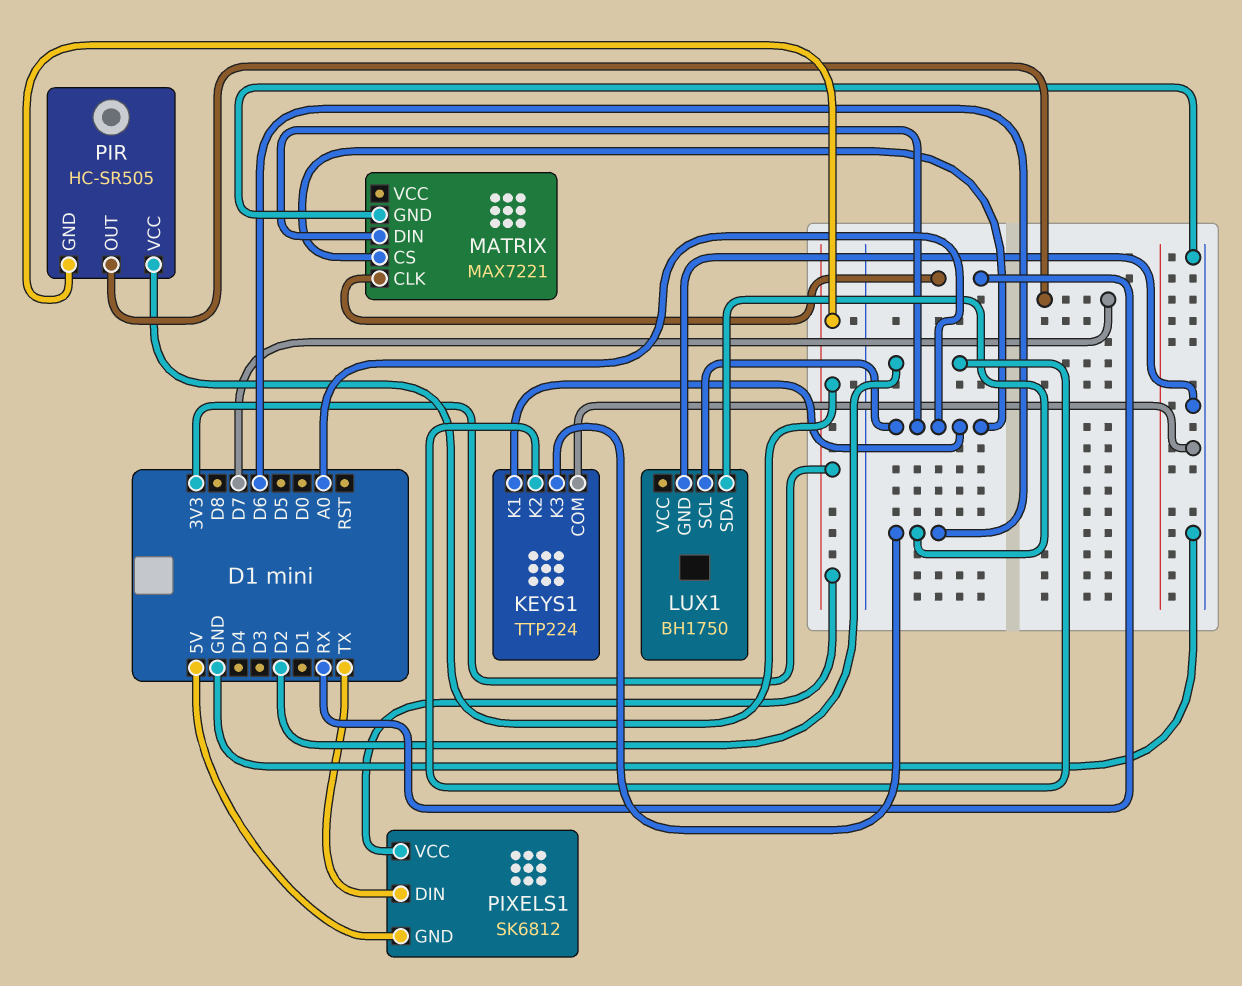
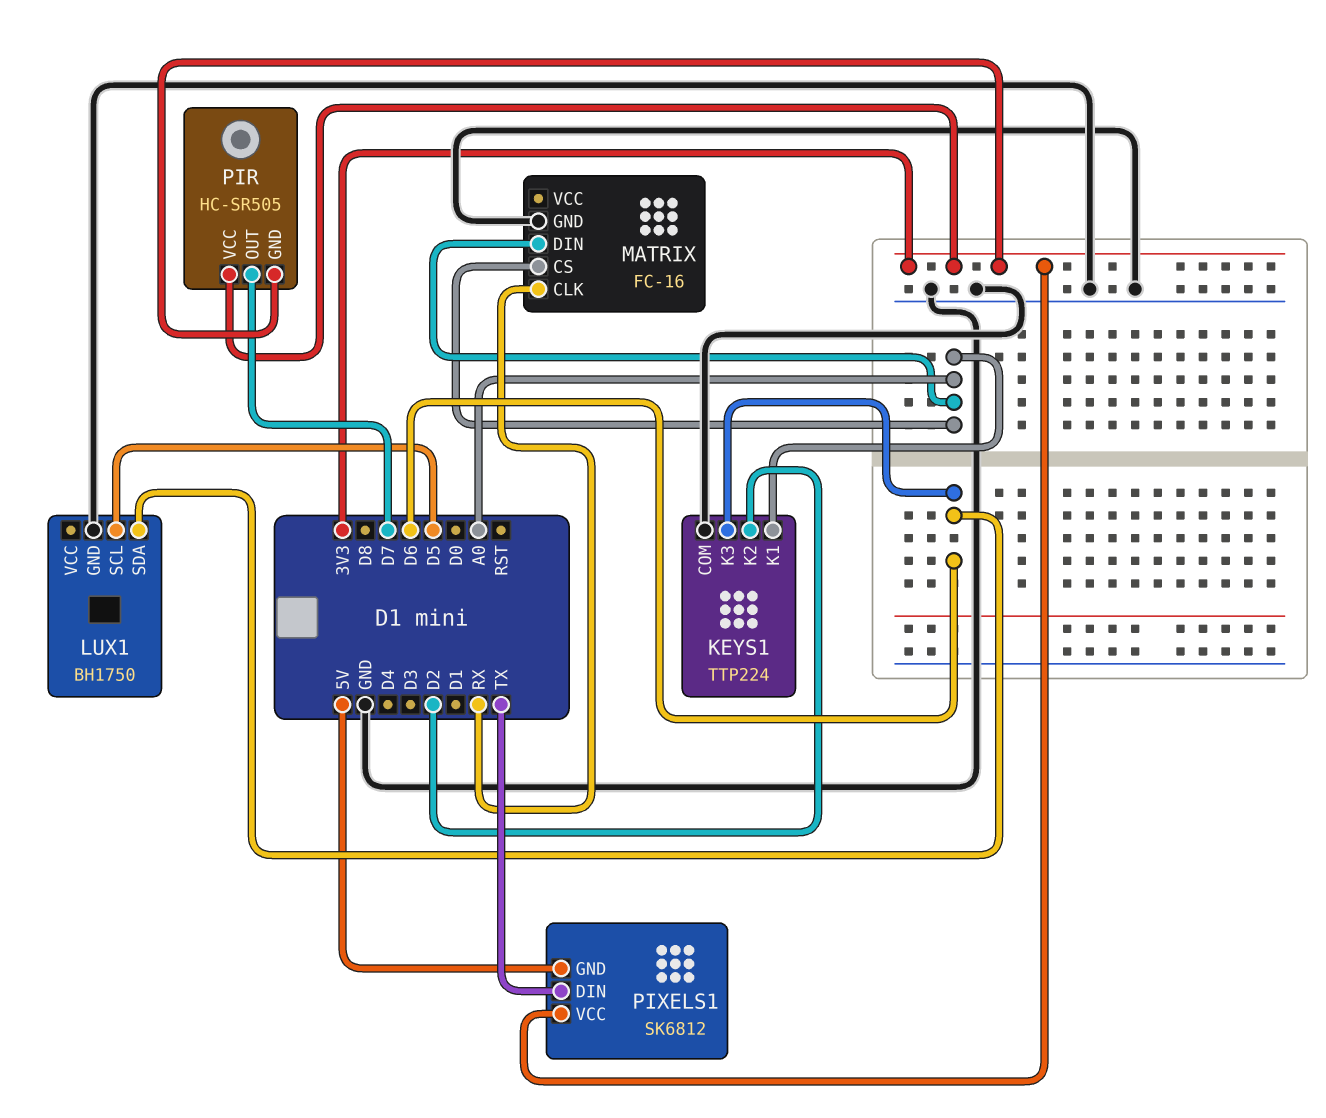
LUX1 pin SCL: A0 -> D5
MATRIX: MAX7221 -> FC-16

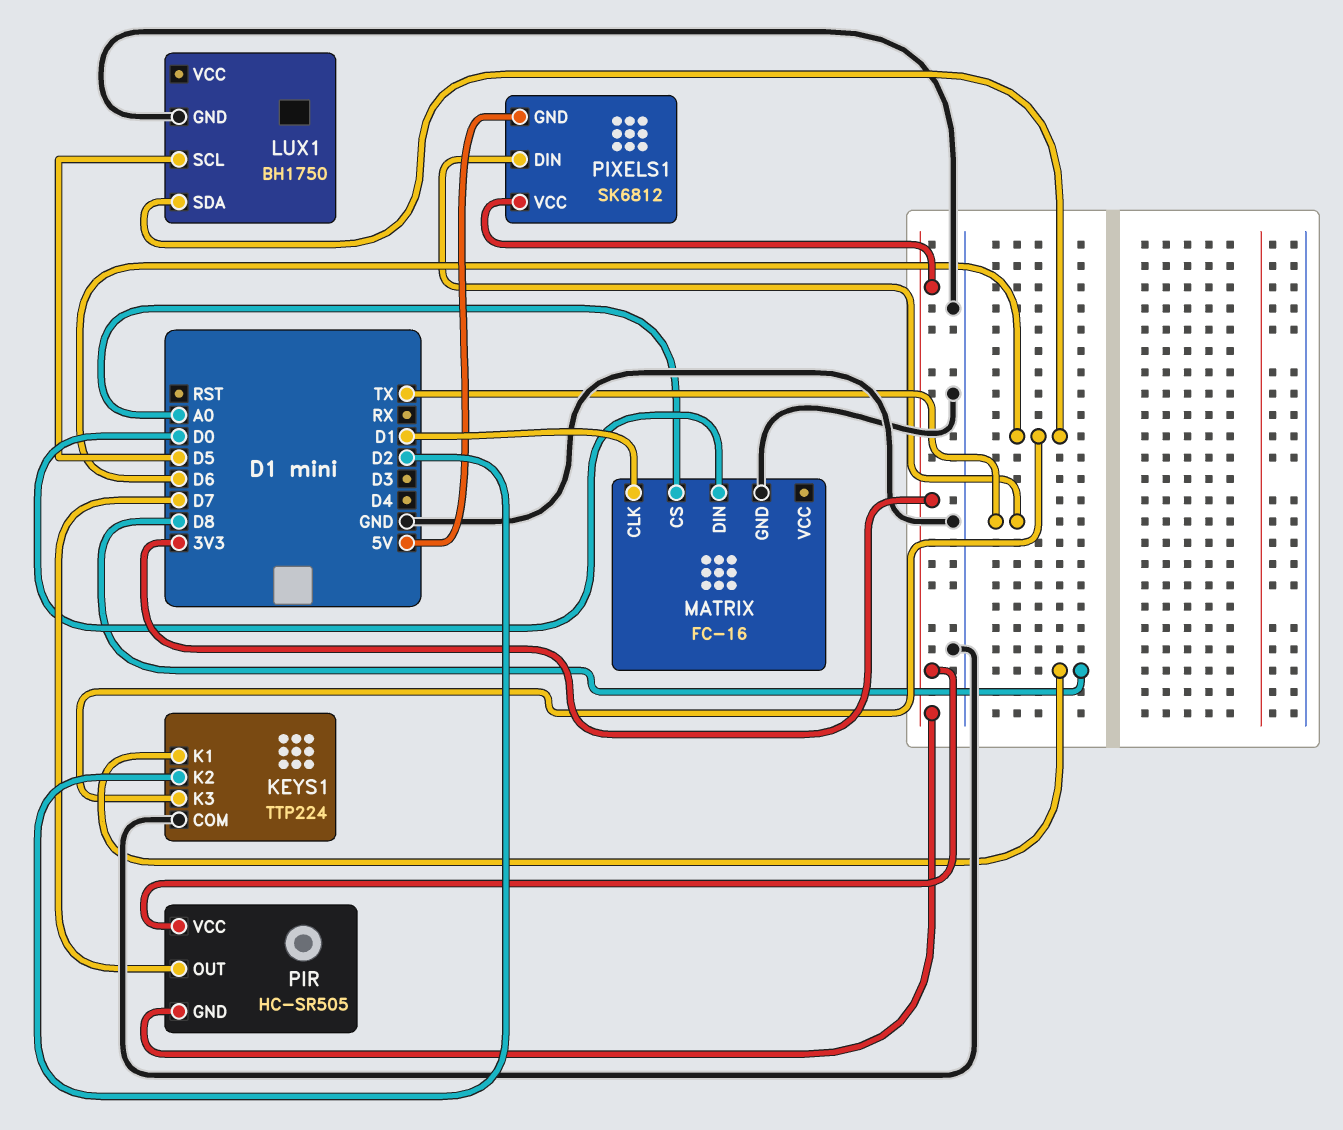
KEYS1 pin K1: A0 -> D8
MATRIX pin CLK: RX -> D1
MATRIX pin DIN: A0 -> D0

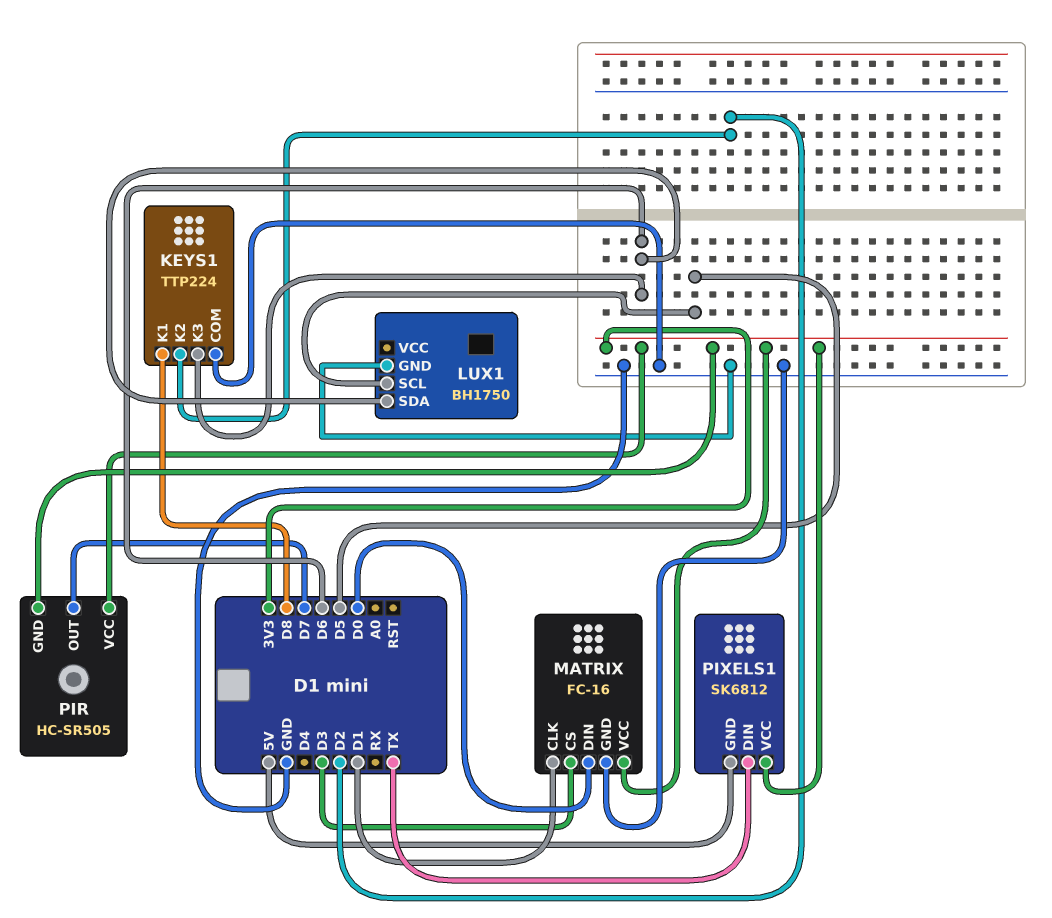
MATRIX pin CS: A0 -> D3
MATRIX pin VCC: none -> 3V3

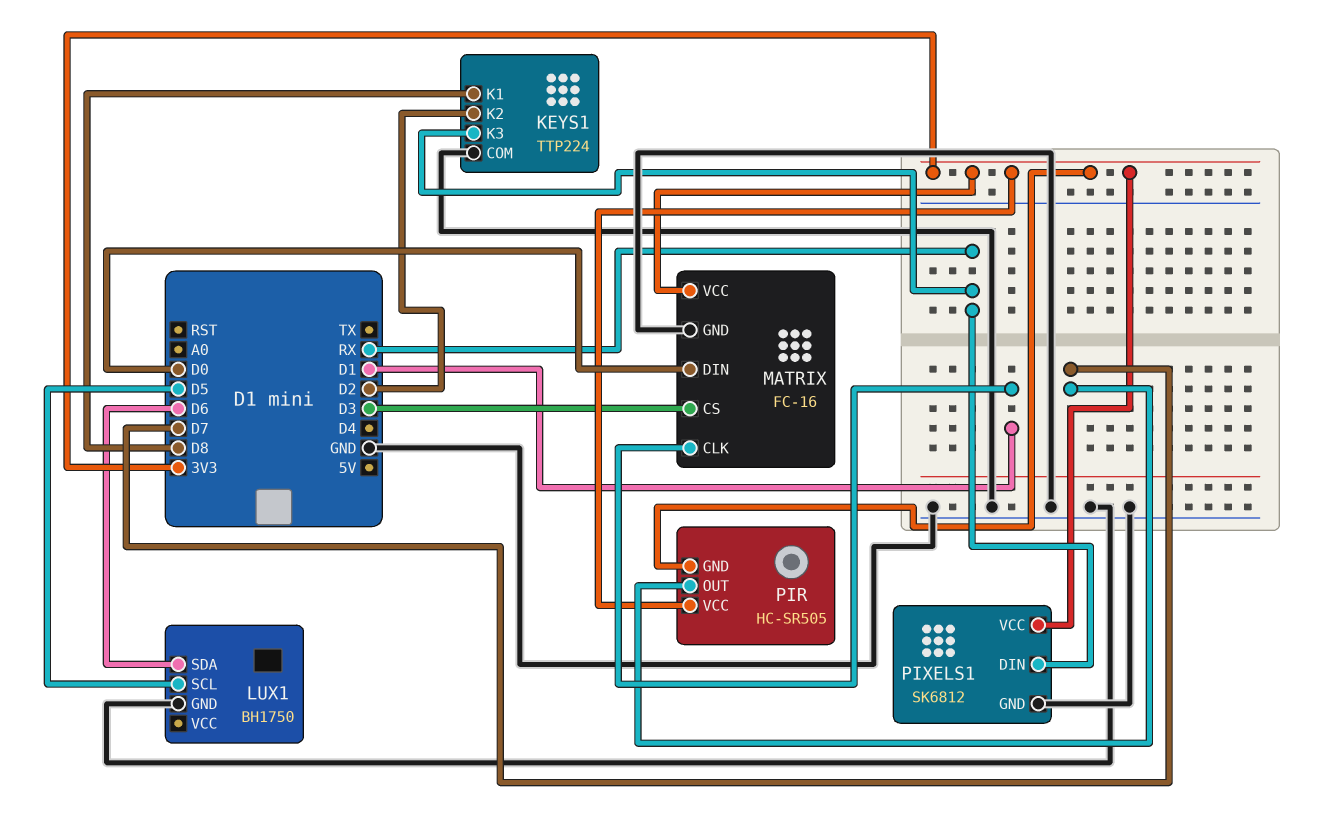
KEYS1 pin K3: D6 -> RX
PIXELS1 pin DIN: TX -> RX
PIXELS1 pin GND: 5V -> GND

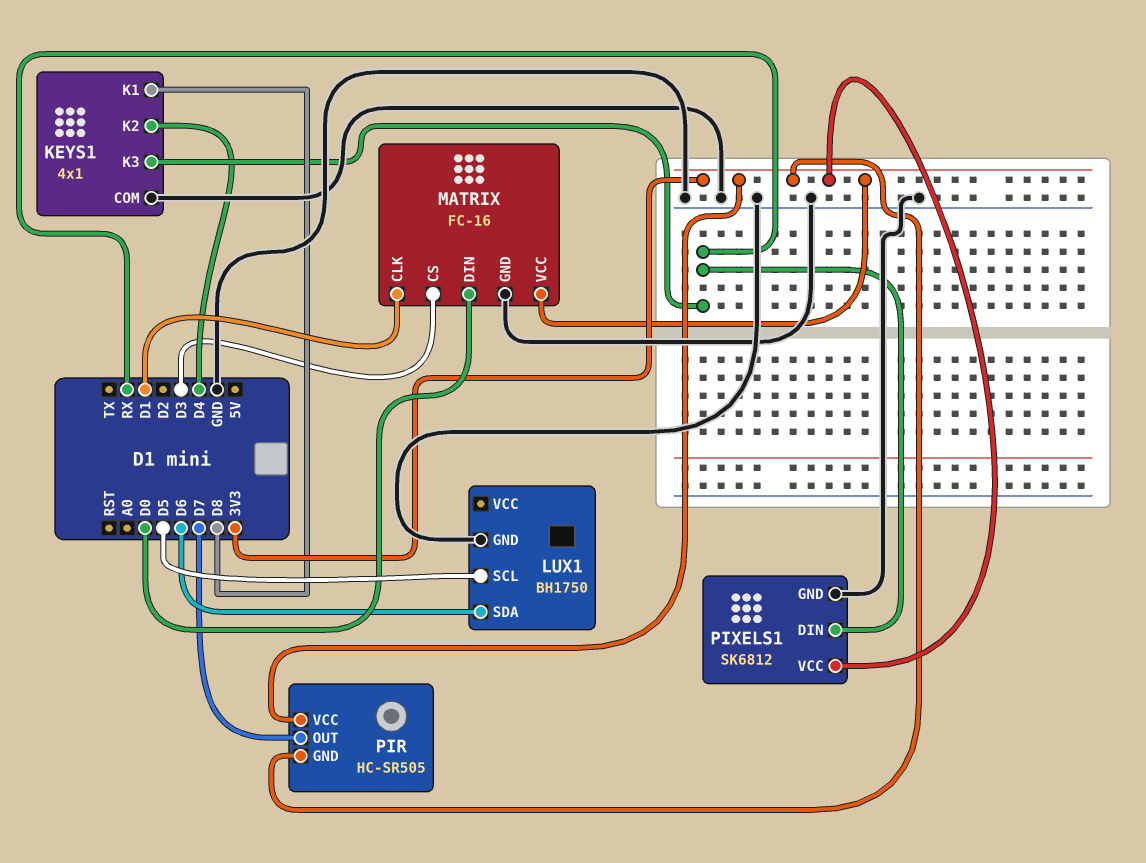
KEYS1: TTP224 -> 4x1
KEYS1 pin K2: D2 -> D4

